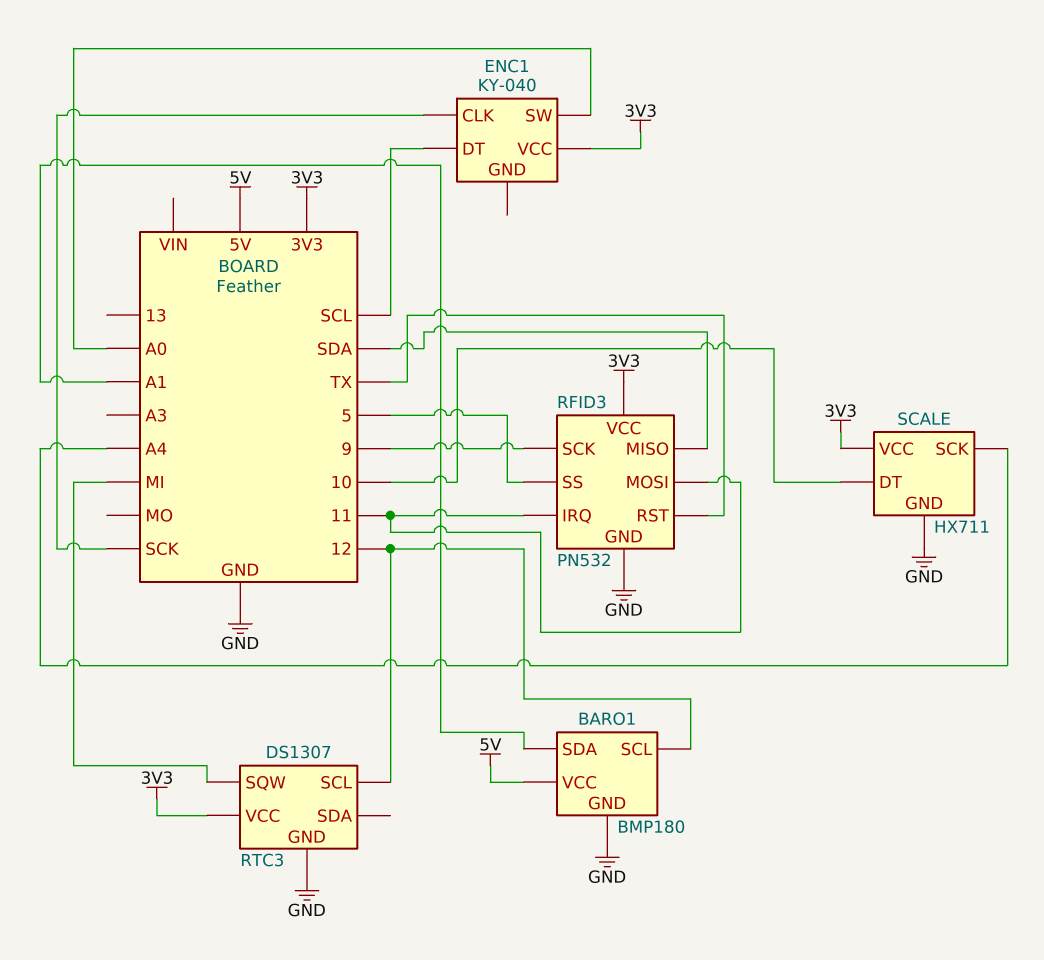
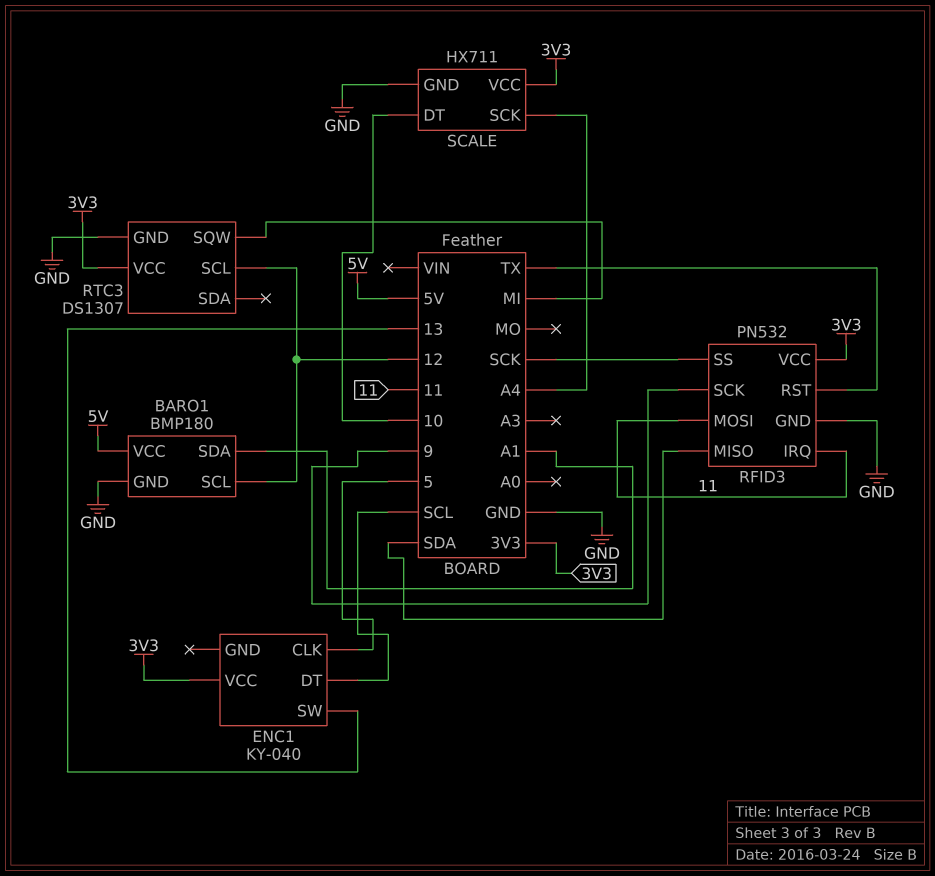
ENC1 pin CLK: SCK -> 5
ENC1 pin SW: A0 -> 13
RFID3 pin SS: 5 -> SCK

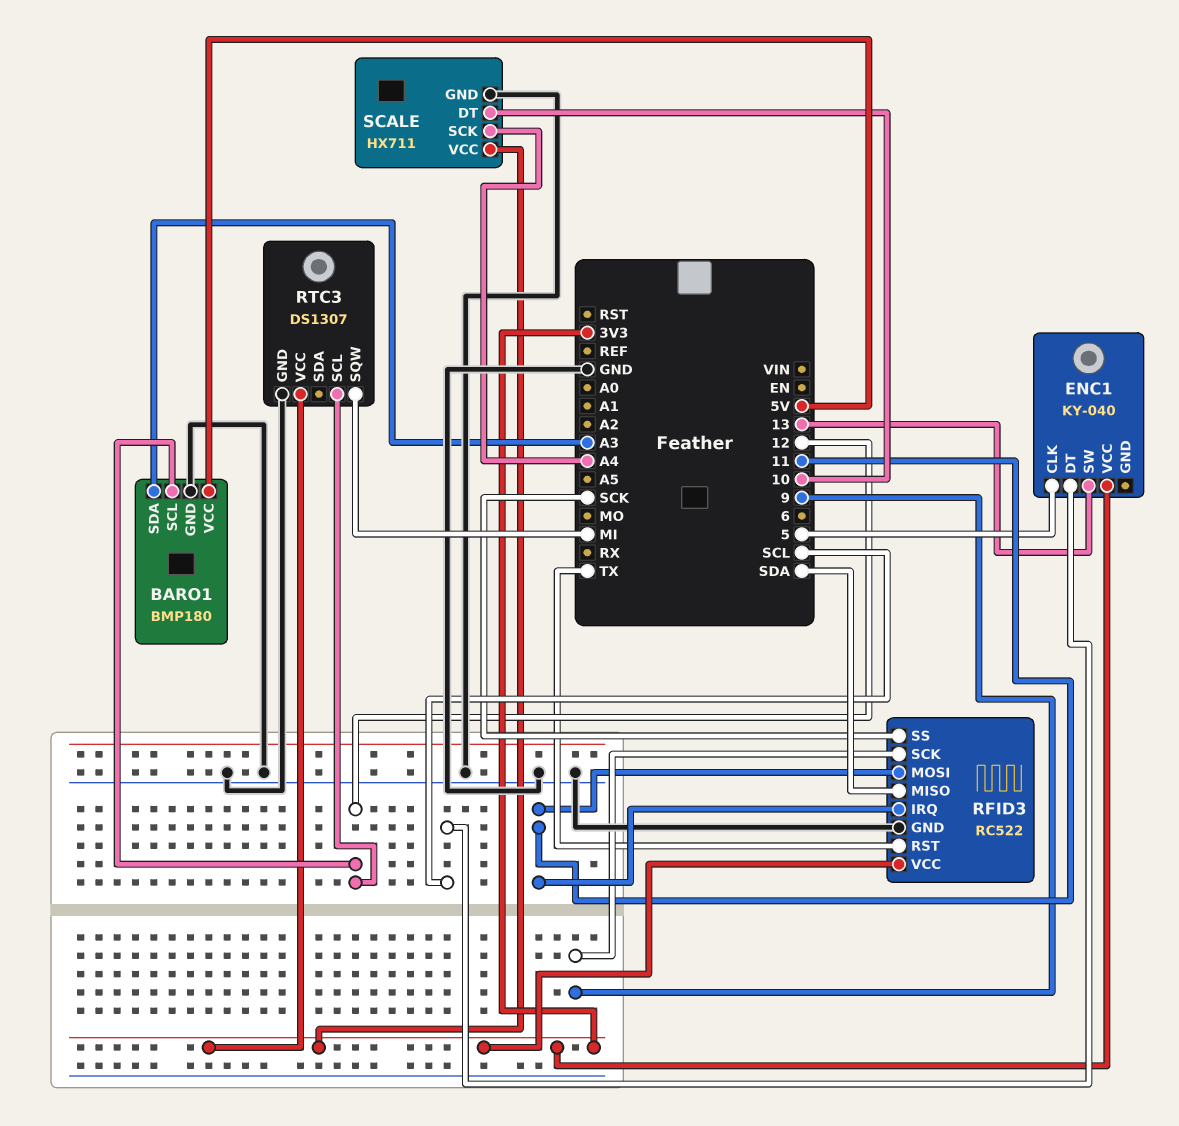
BARO1 pin SDA: A1 -> A3
RFID3: PN532 -> RC522

